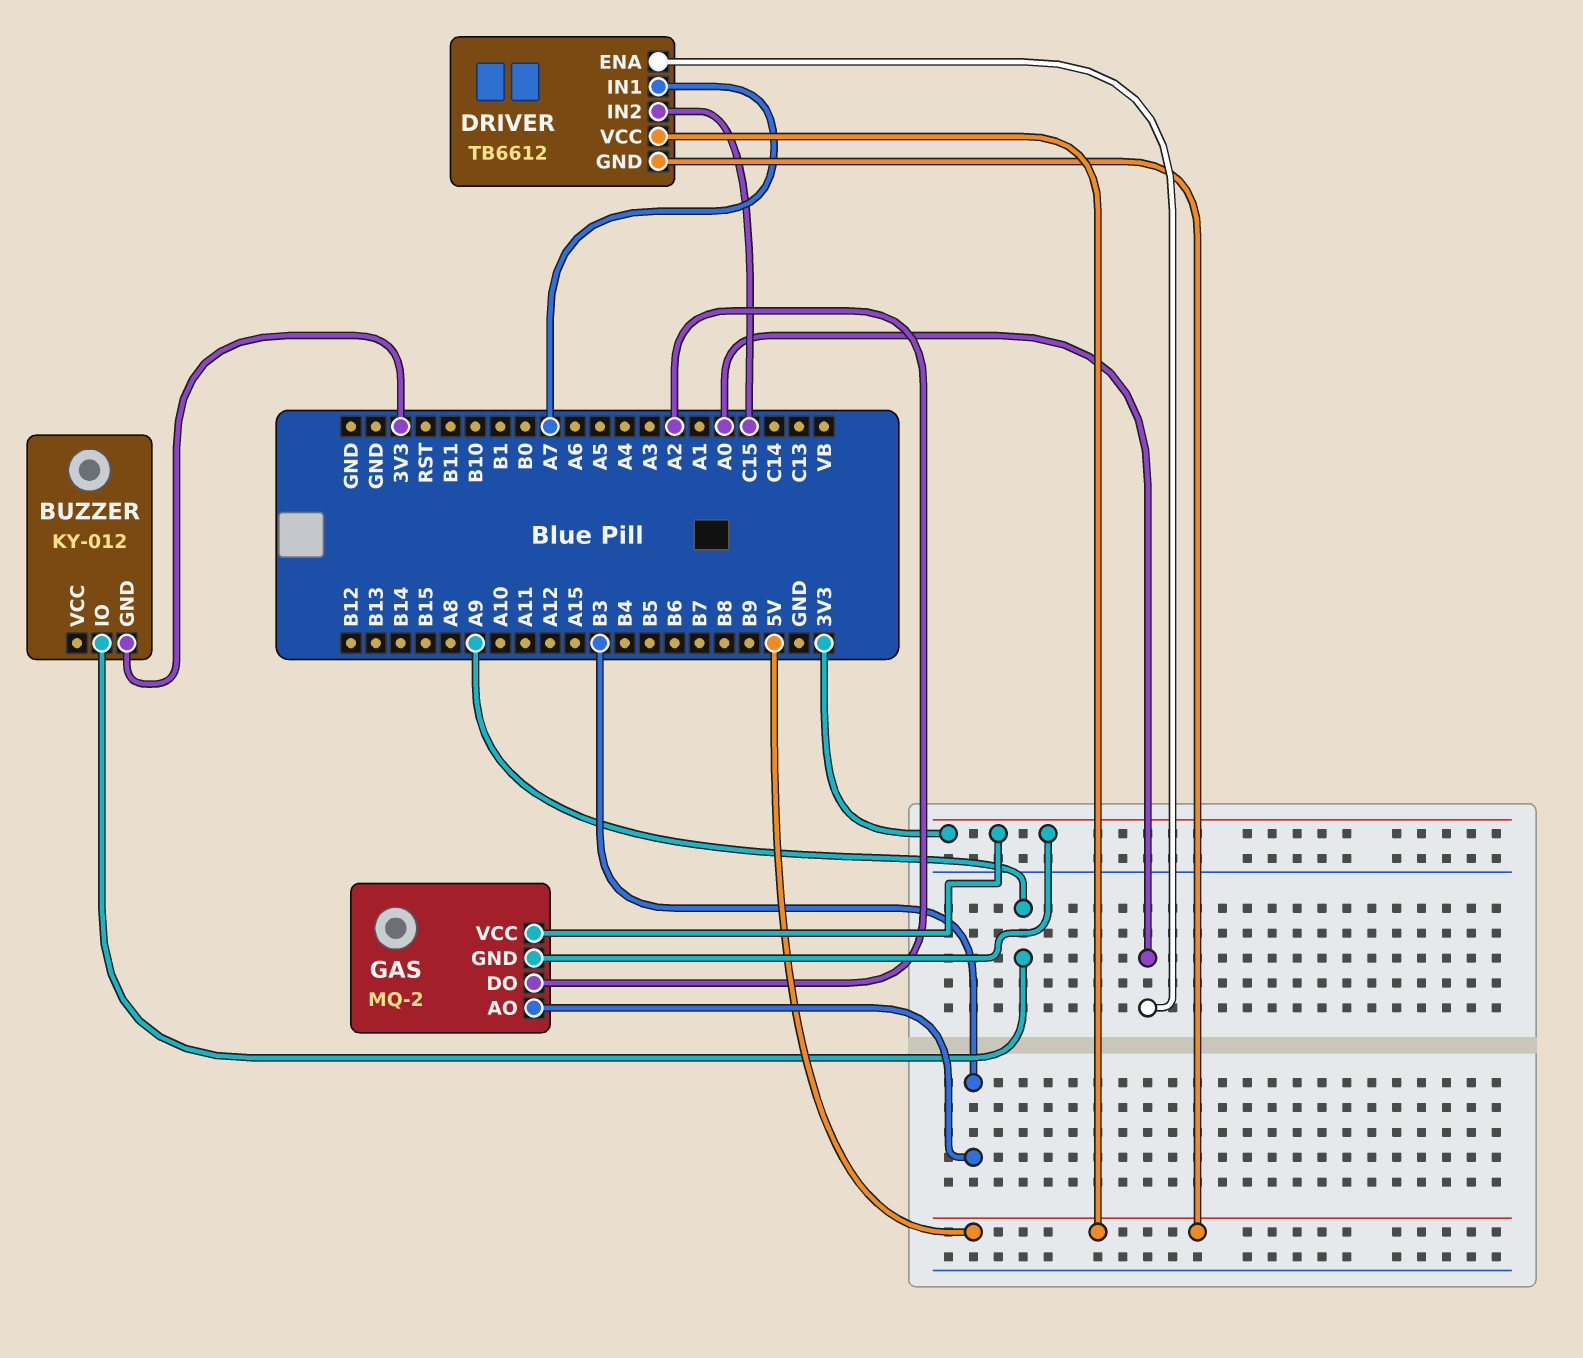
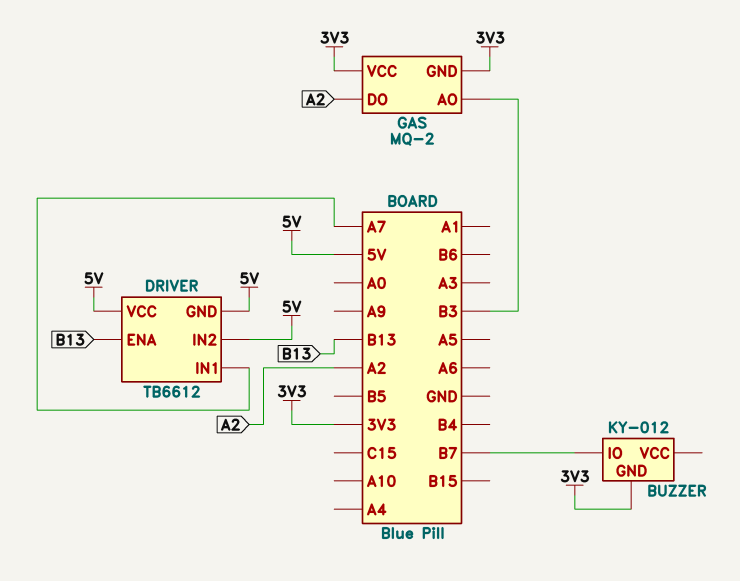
BUZZER pin IO: A9 -> B7
DRIVER pin ENA: A0 -> B13
DRIVER pin IN2: C15 -> 5V

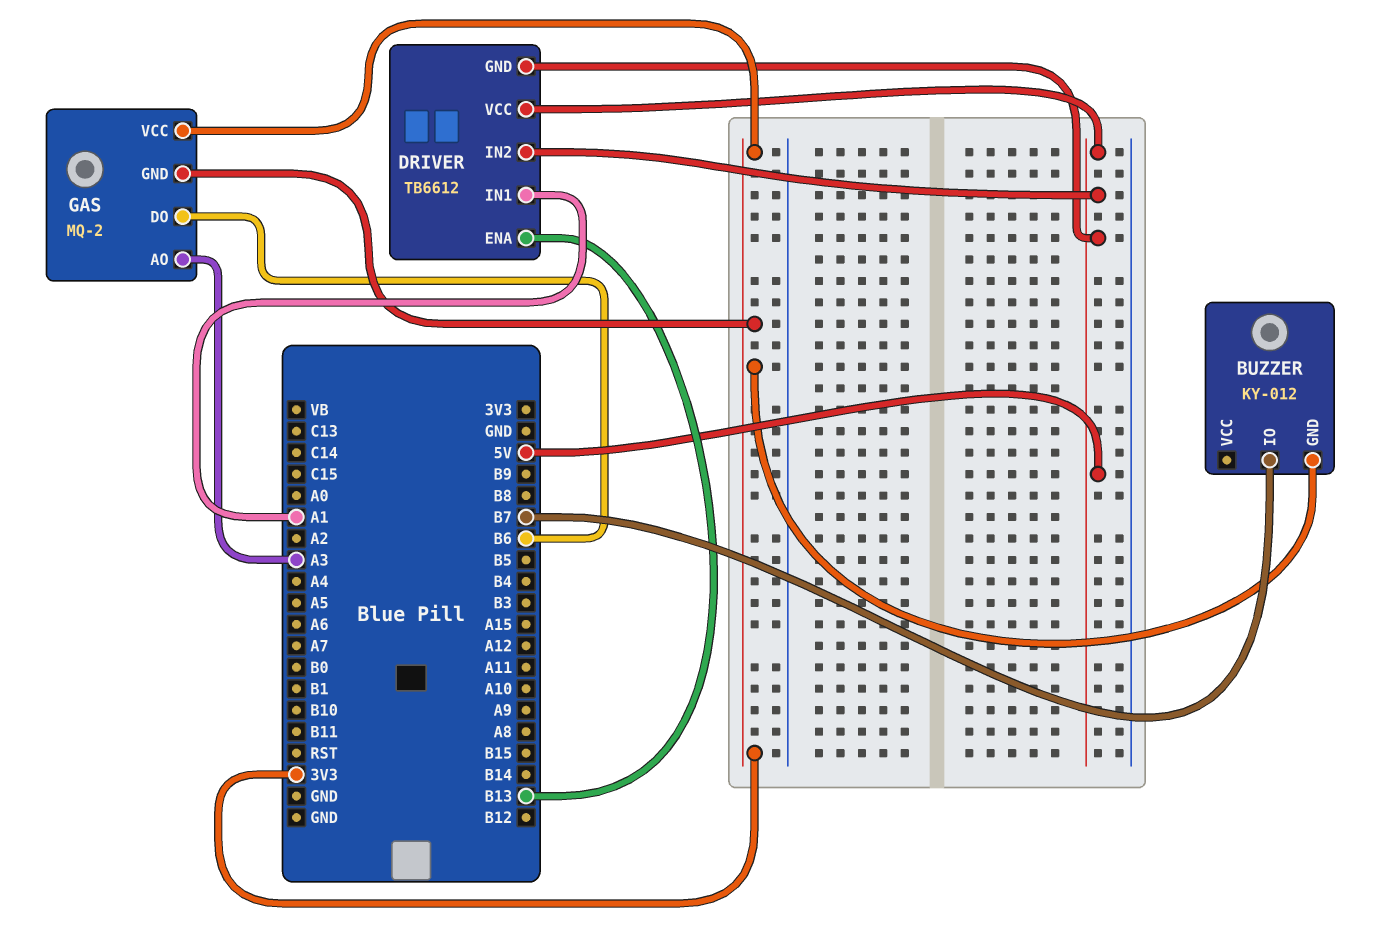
DRIVER pin IN1: A7 -> A1
GAS pin AO: B3 -> A3
GAS pin DO: A2 -> B6

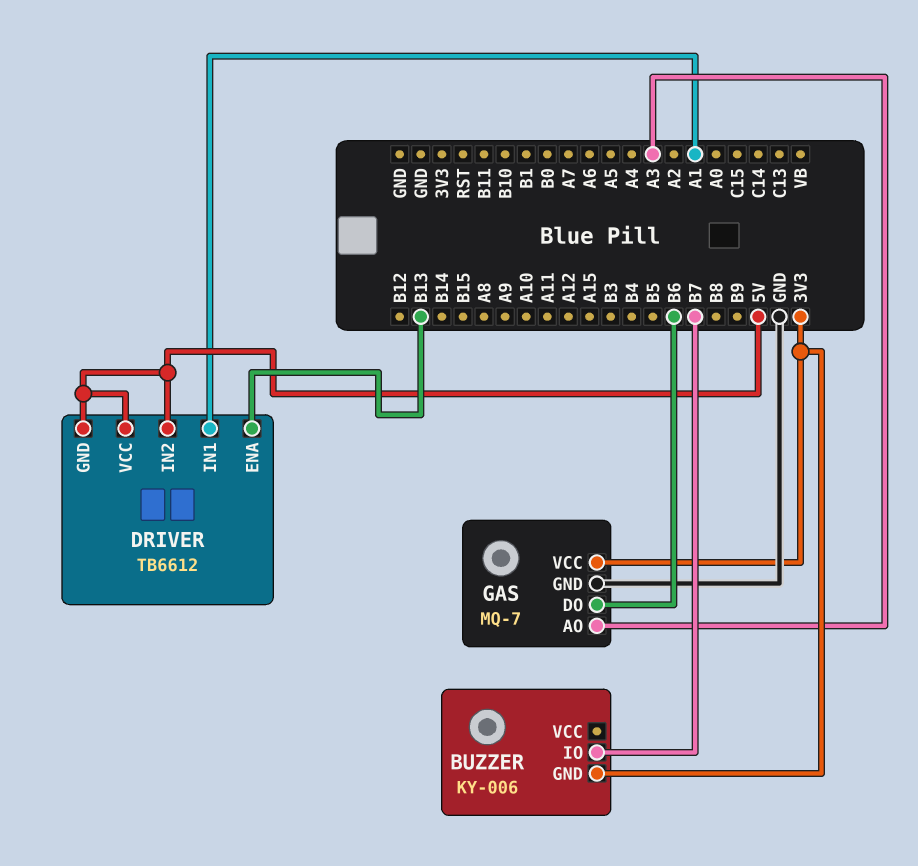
BUZZER: KY-012 -> KY-006
GAS: MQ-2 -> MQ-7
GAS pin GND: 3V3 -> GND

